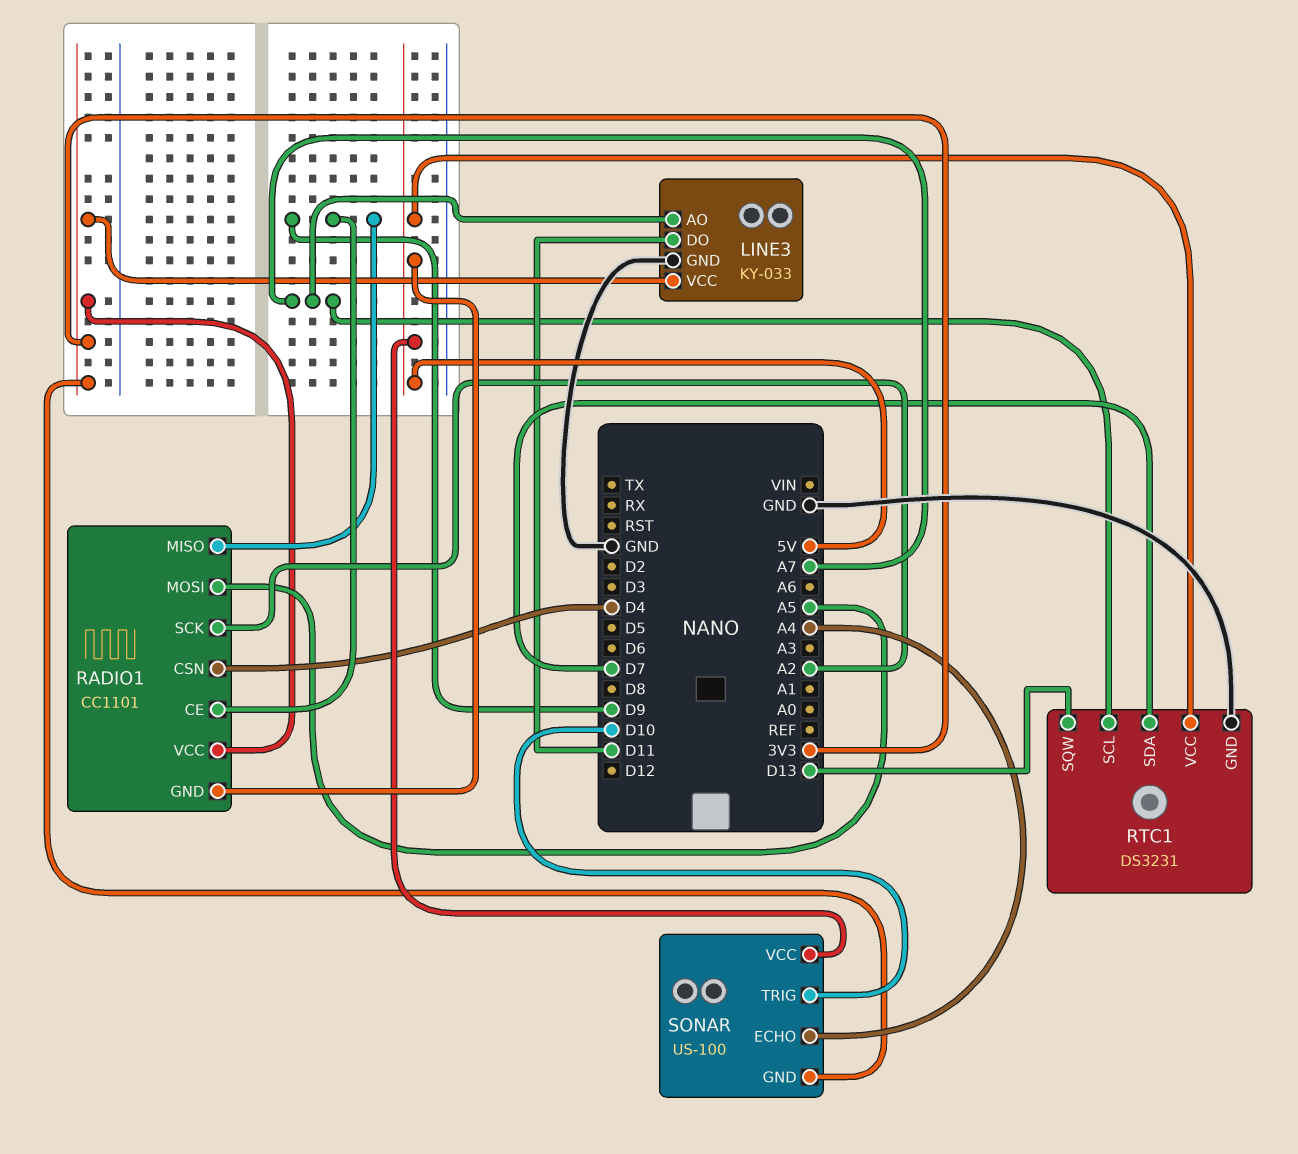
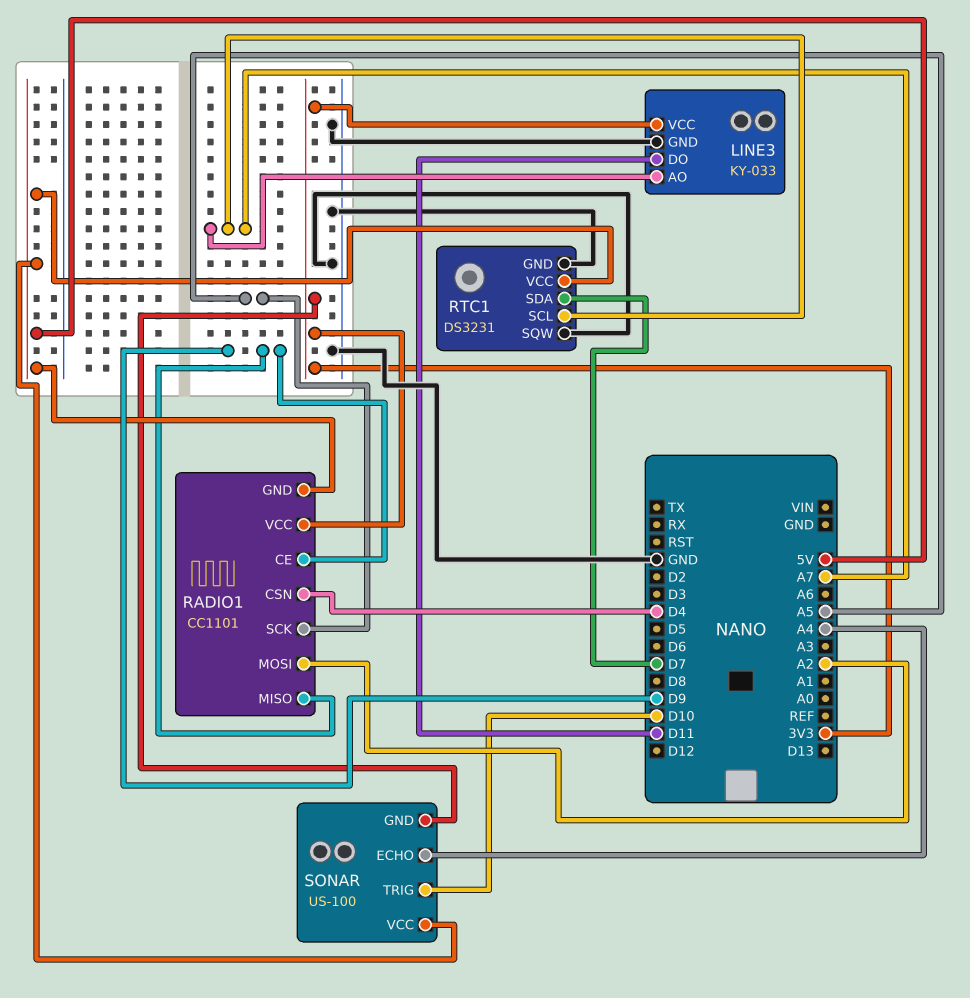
RADIO1 pin MOSI: A5 -> A2
RADIO1 pin SCK: A2 -> A5
RTC1 pin SQW: D13 -> GND

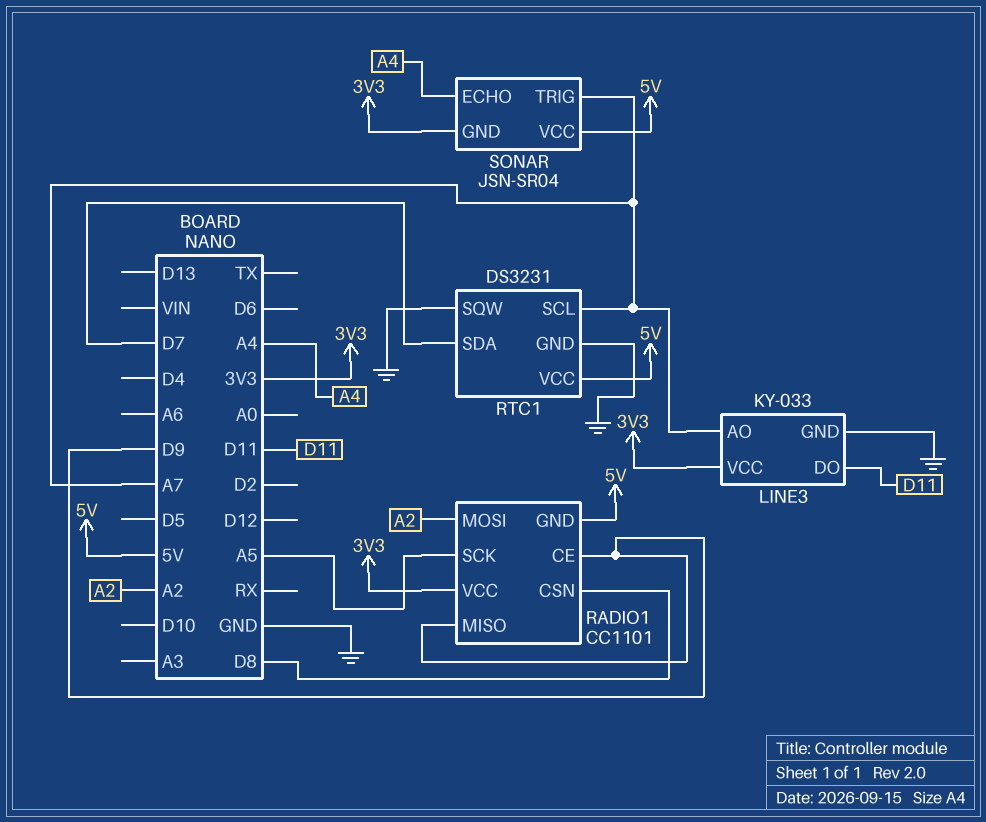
RADIO1 pin CSN: D4 -> D8
SONAR: US-100 -> JSN-SR04
SONAR pin TRIG: D10 -> A7

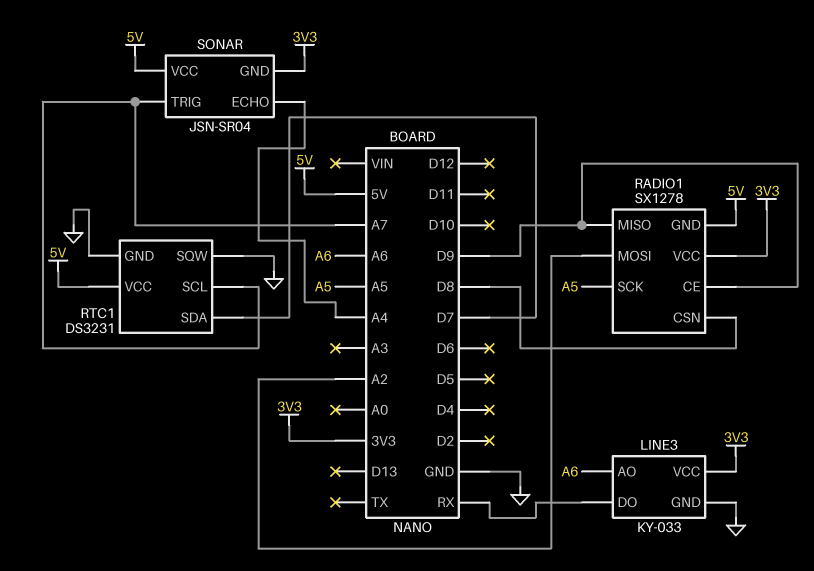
LINE3 pin AO: A7 -> A6
LINE3 pin DO: D11 -> RX
RADIO1: CC1101 -> SX1278

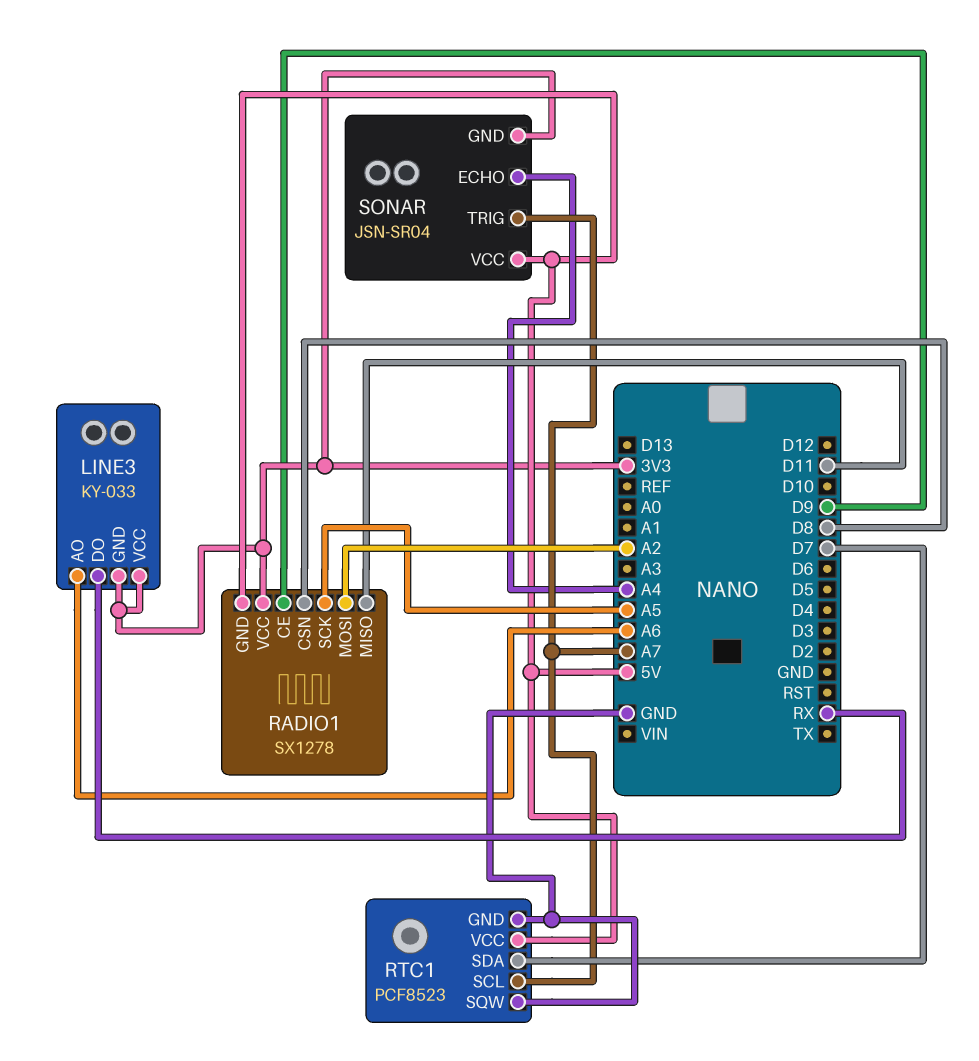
LINE3 pin GND: GND -> 3V3
RADIO1 pin MISO: D9 -> D11
RTC1: DS3231 -> PCF8523

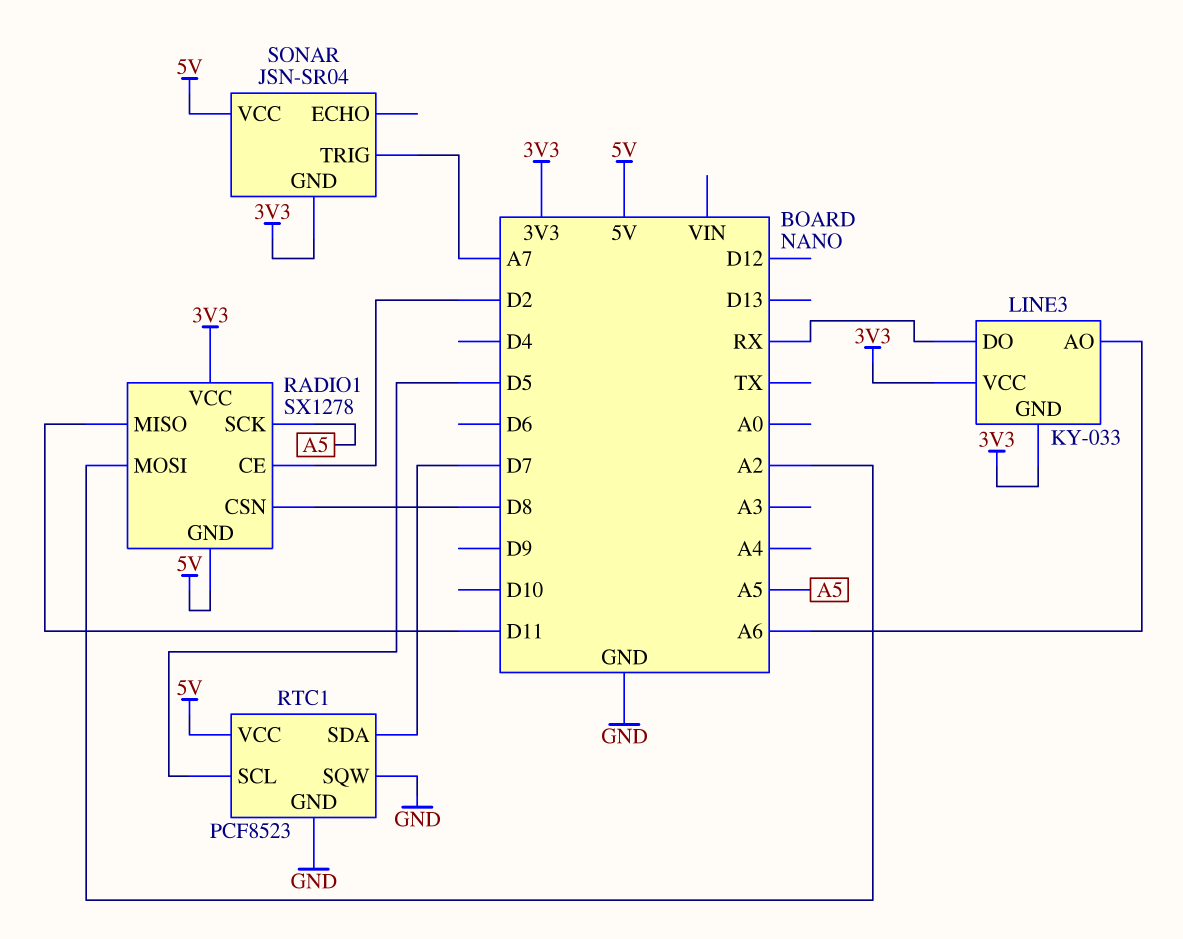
RADIO1 pin CE: D9 -> D2
RTC1 pin SCL: A7 -> D5
SONAR pin ECHO: A4 -> none

